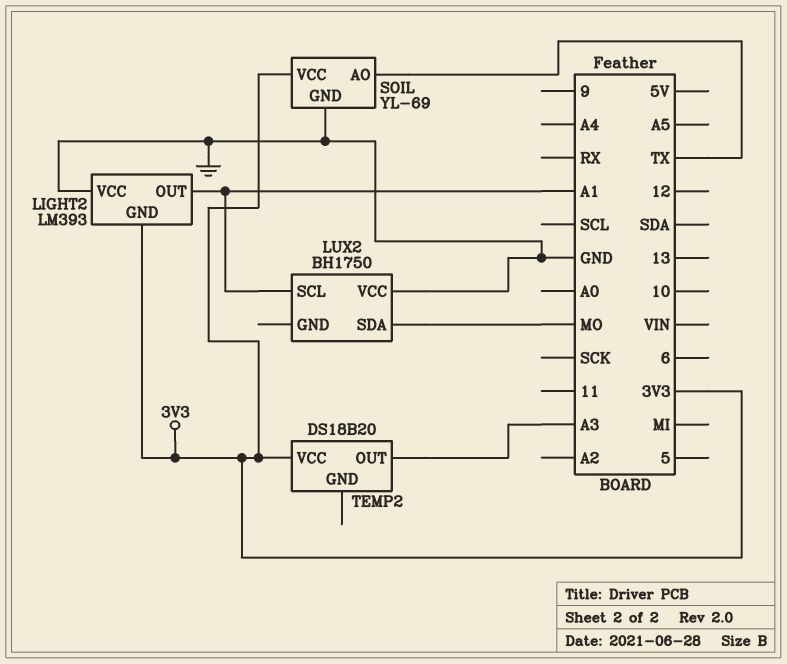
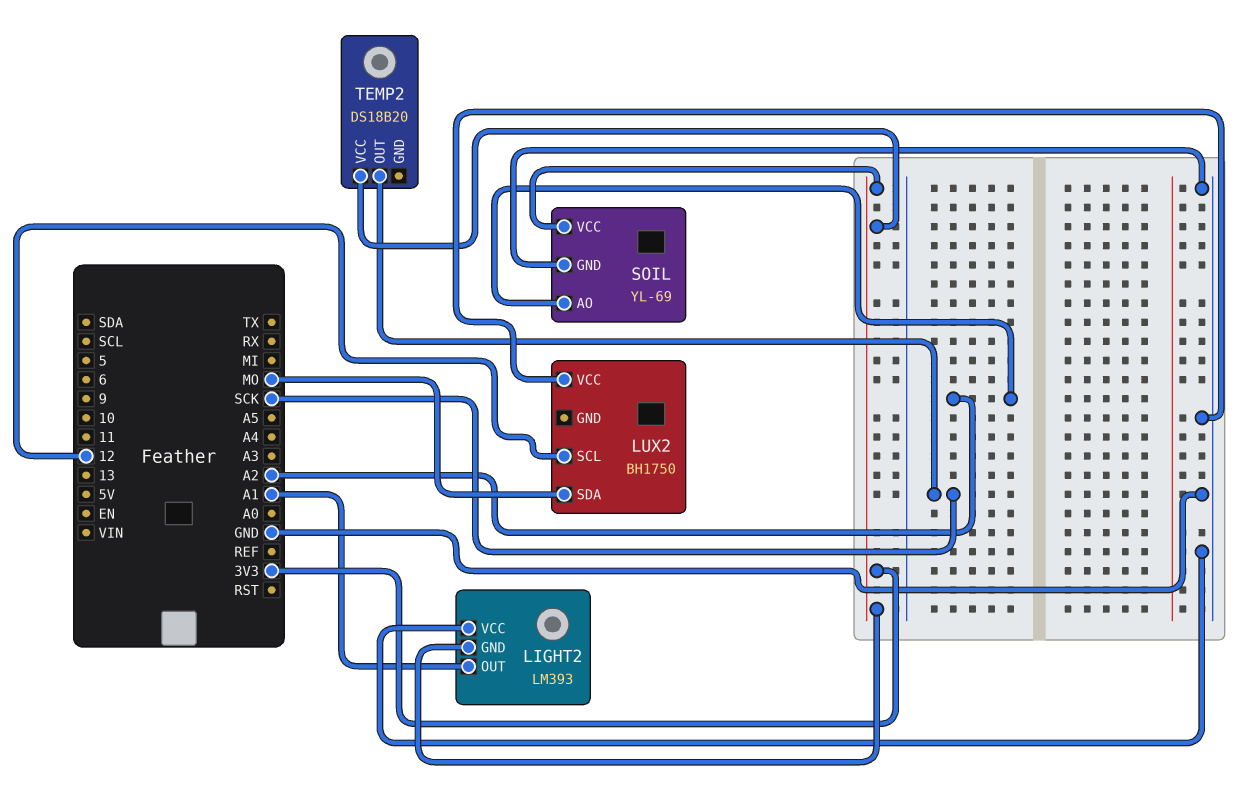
LUX2 pin SCL: A1 -> 12
SOIL pin AO: TX -> A2
TEMP2 pin OUT: A3 -> SCK

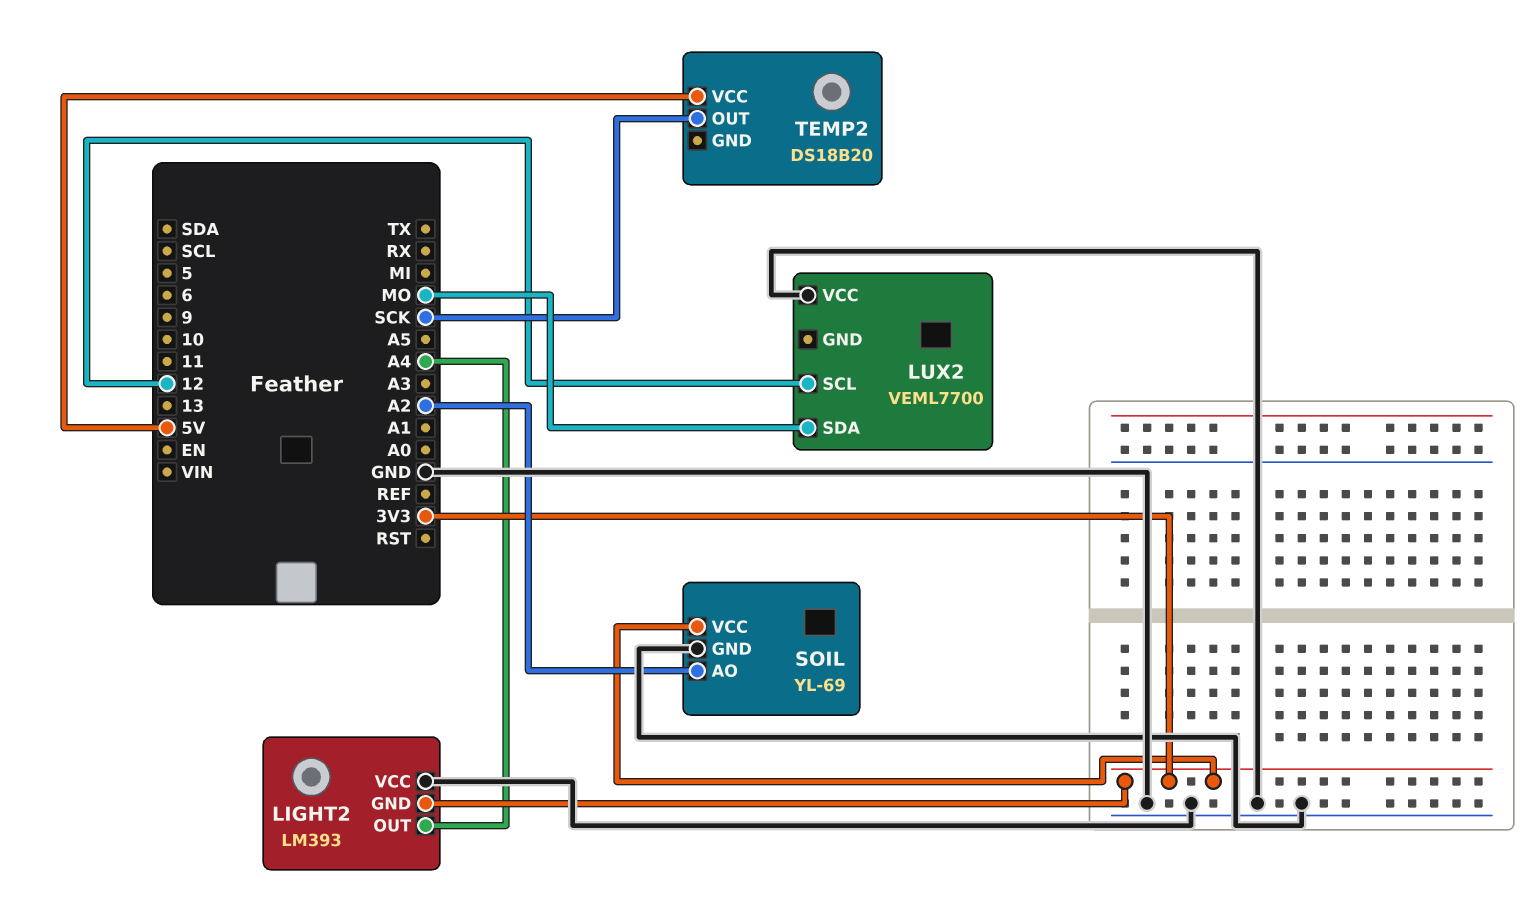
LIGHT2 pin OUT: A1 -> A4
LUX2: BH1750 -> VEML7700
TEMP2 pin VCC: 3V3 -> 5V

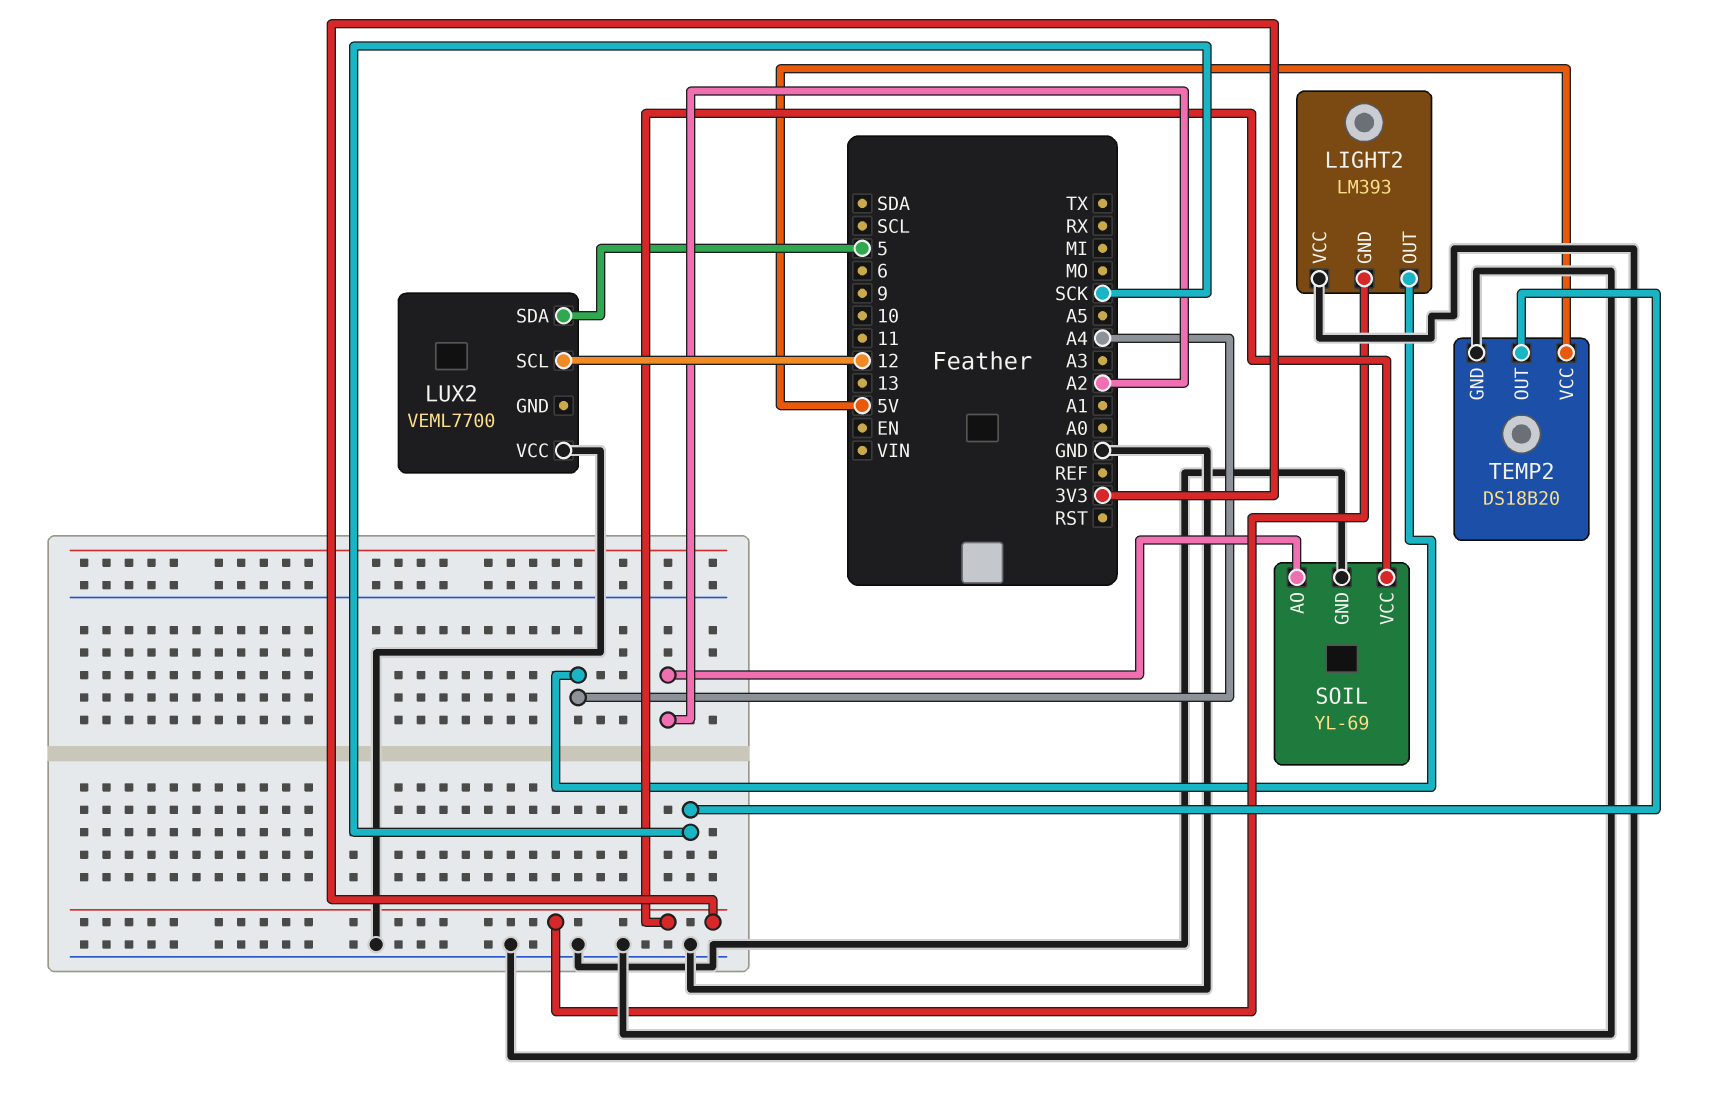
LUX2 pin SDA: MO -> 5
TEMP2 pin GND: none -> GND

